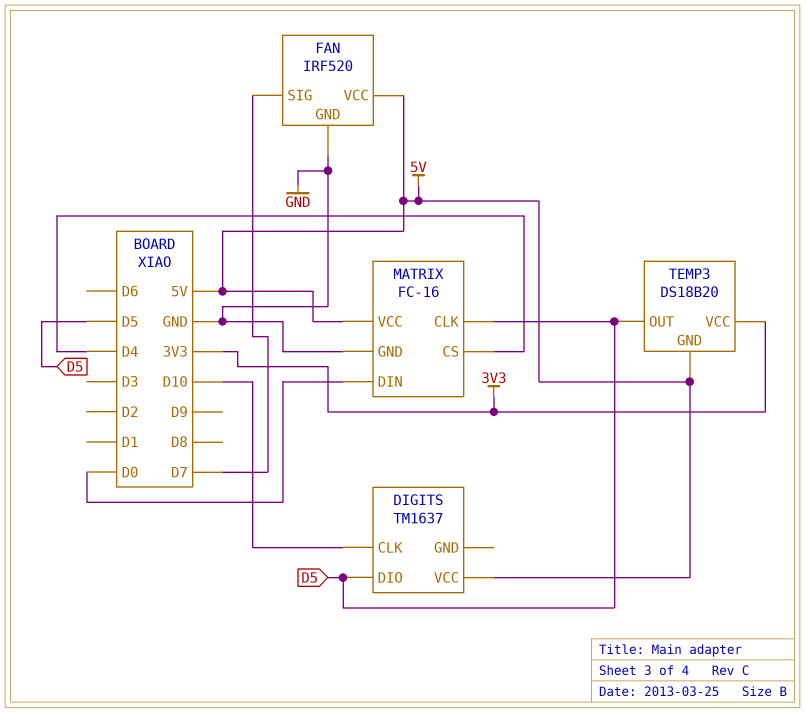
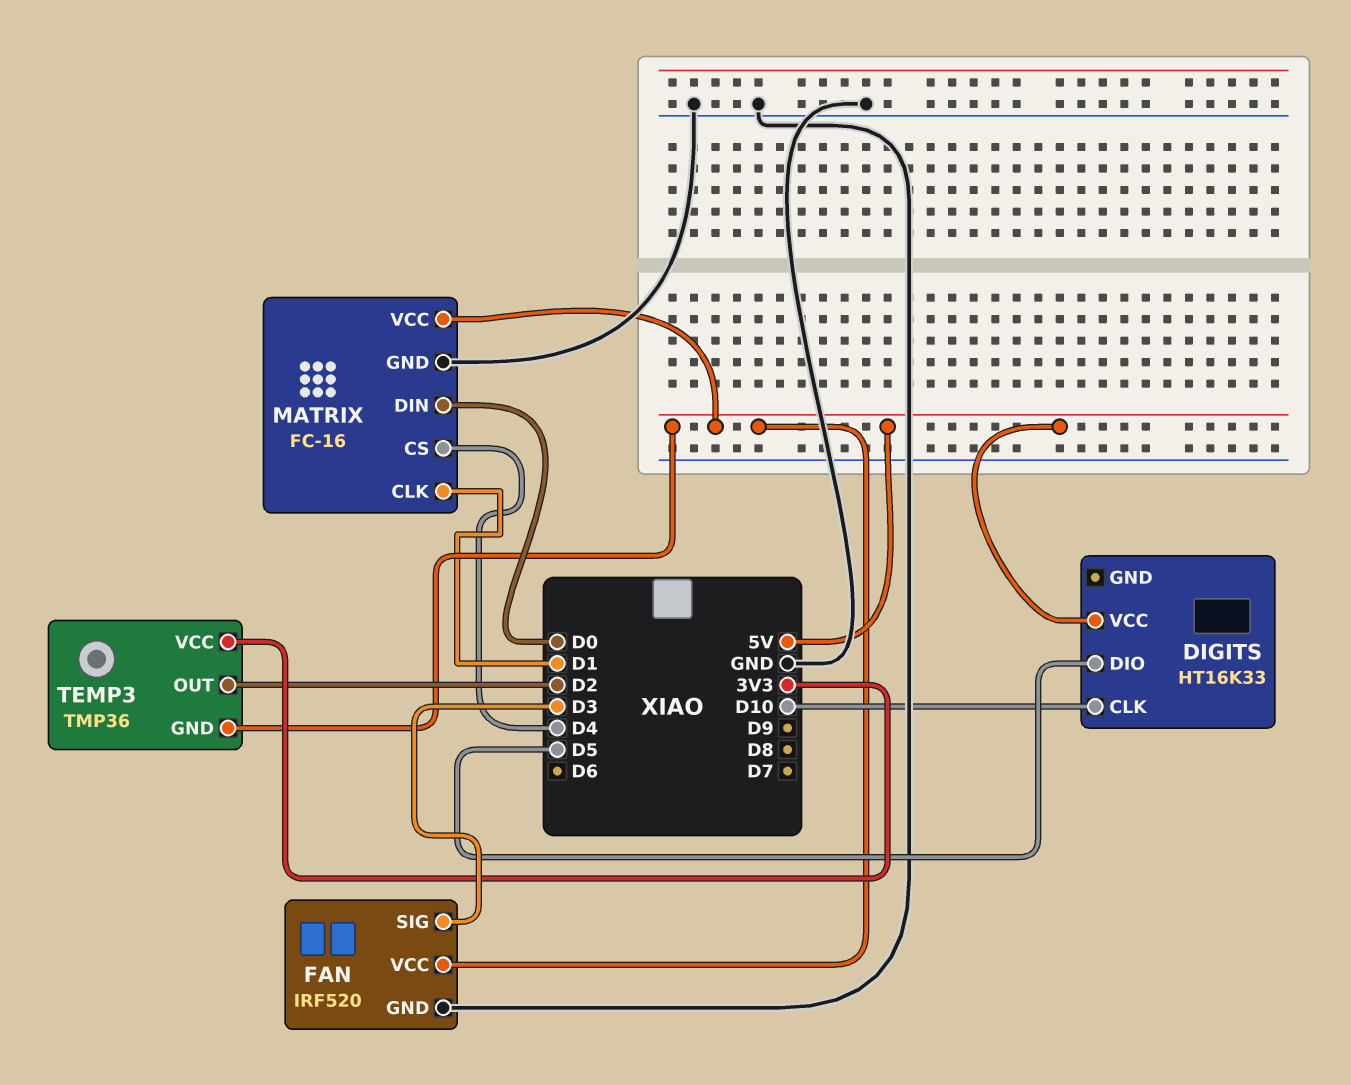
DIGITS: TM1637 -> HT16K33
FAN pin SIG: D7 -> D3
MATRIX pin CLK: D5 -> D1
TEMP3: DS18B20 -> TMP36
TEMP3 pin OUT: D5 -> D2

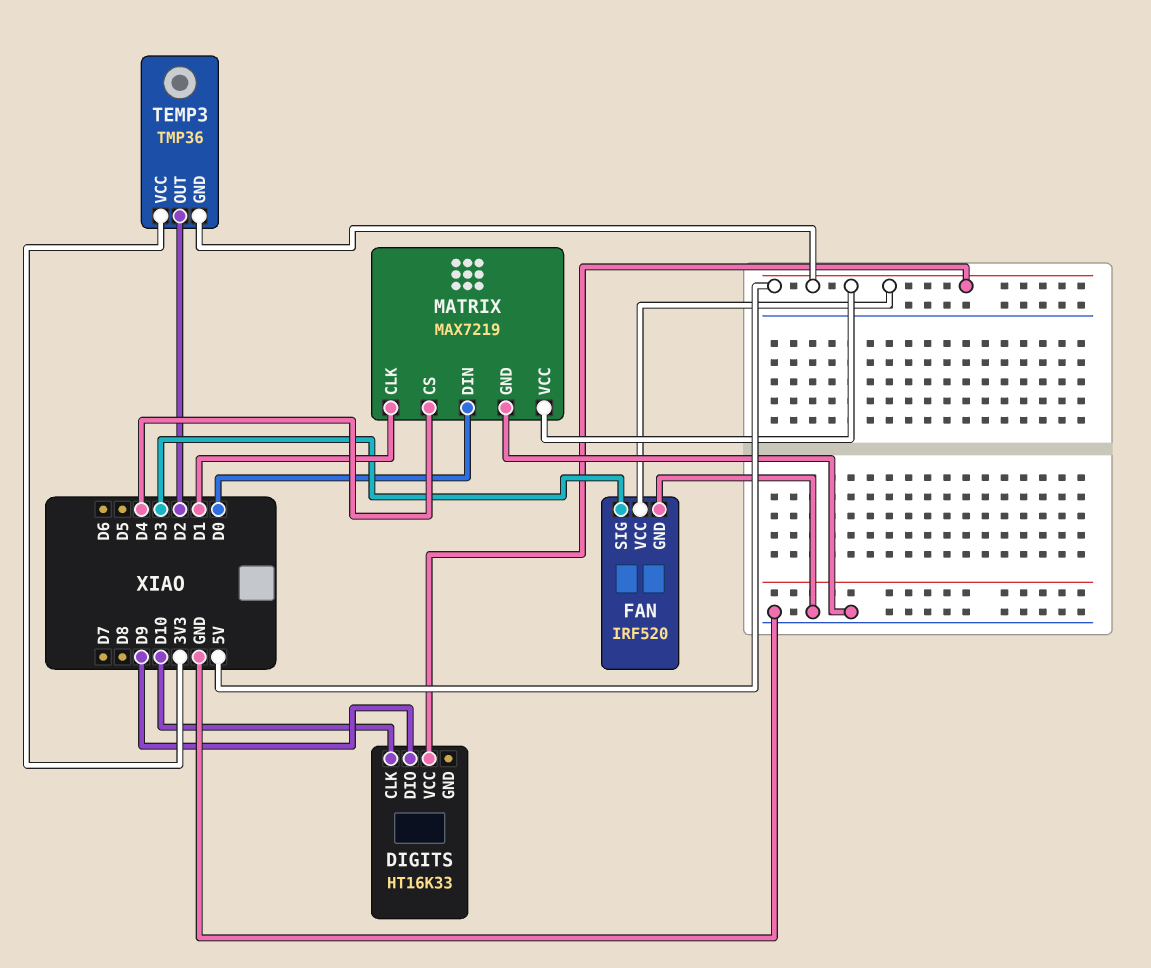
DIGITS pin DIO: D5 -> D9
MATRIX: FC-16 -> MAX7219

